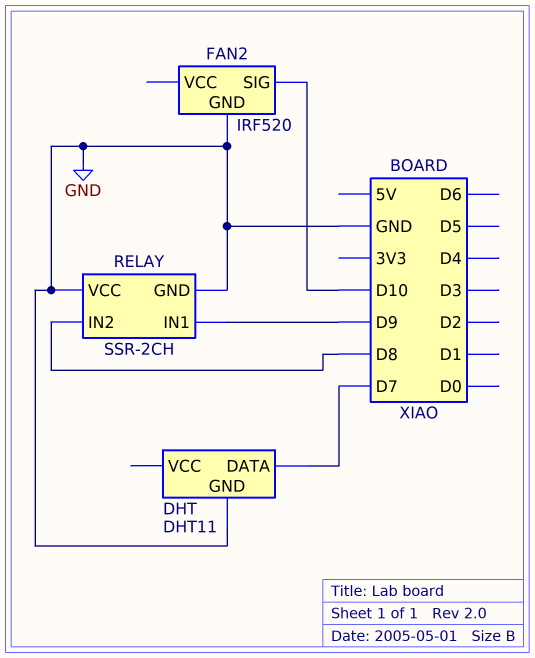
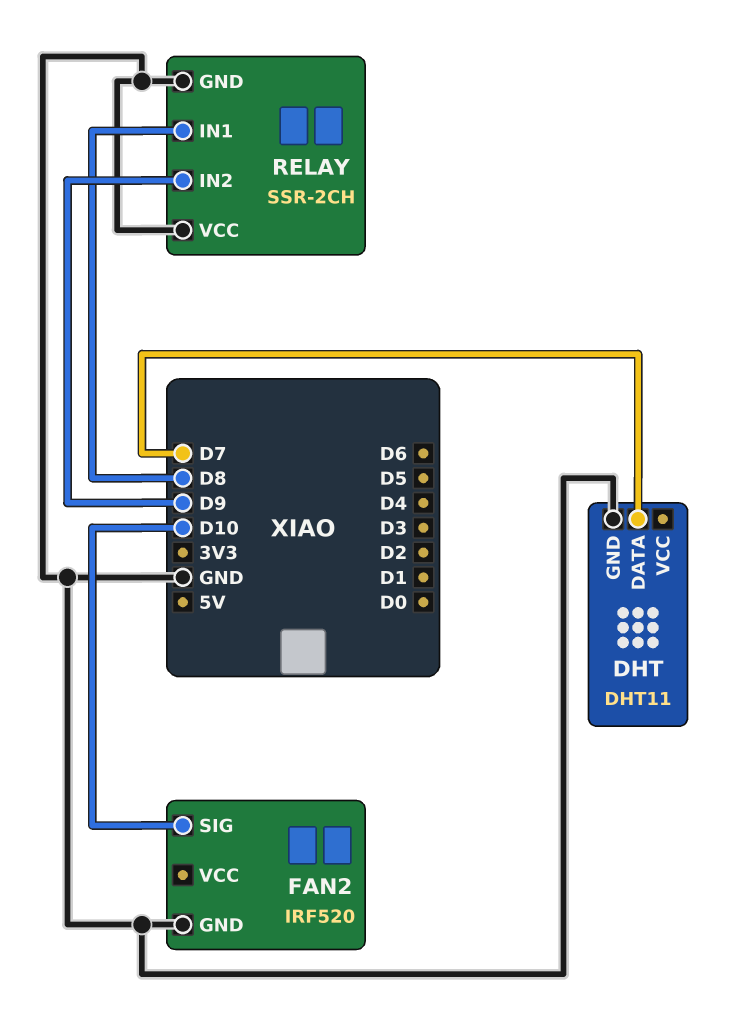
RELAY pin IN1: D9 -> D8
RELAY pin IN2: D8 -> D9

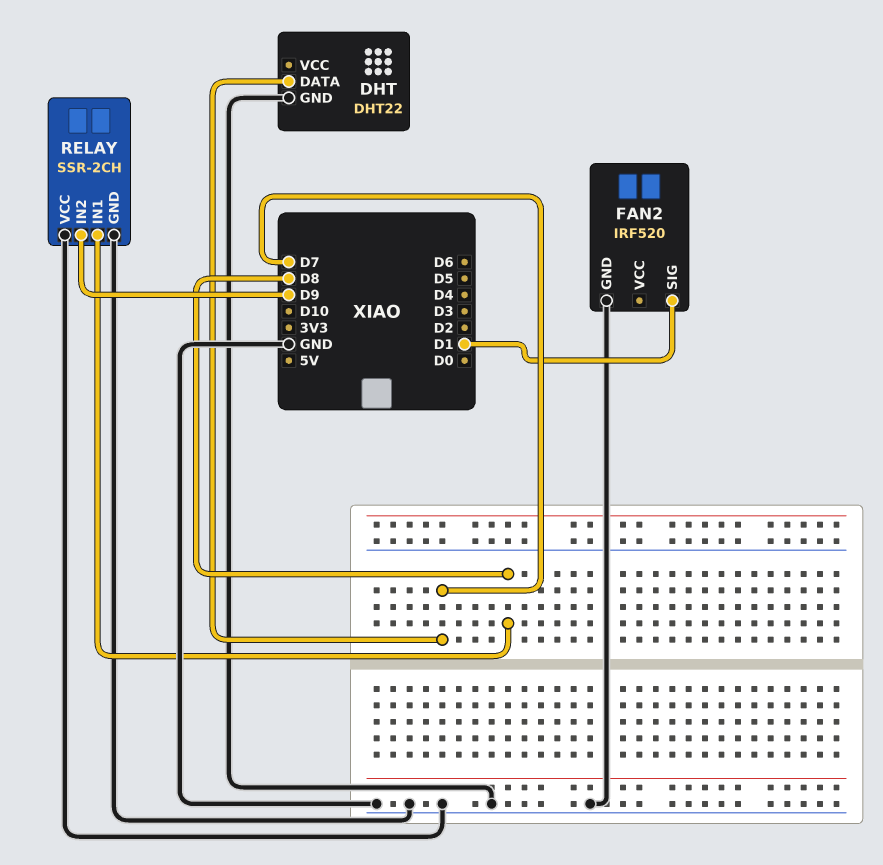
DHT: DHT11 -> DHT22
FAN2 pin SIG: D10 -> D1

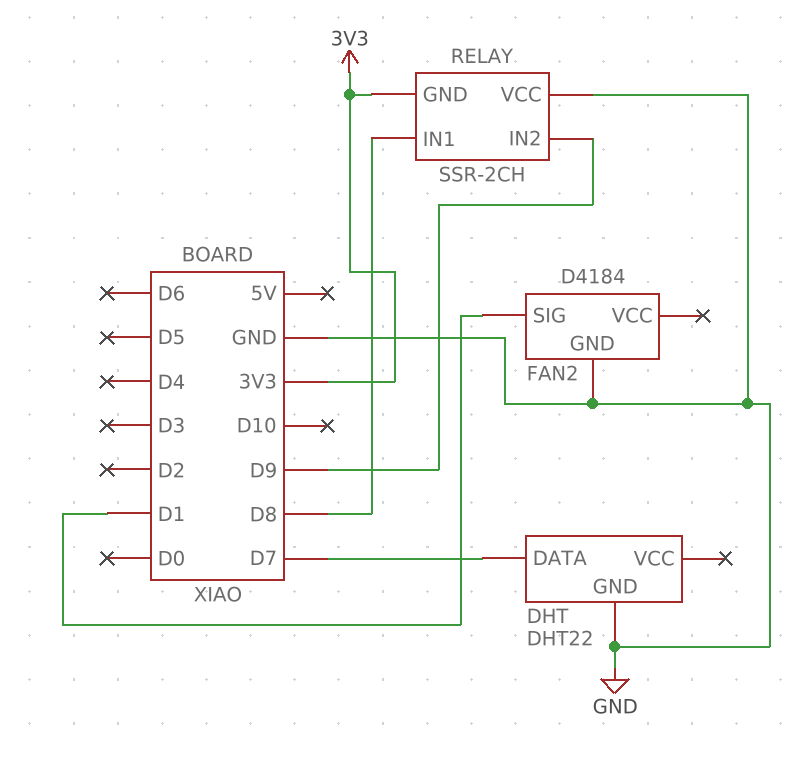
FAN2: IRF520 -> D4184
RELAY pin GND: GND -> 3V3

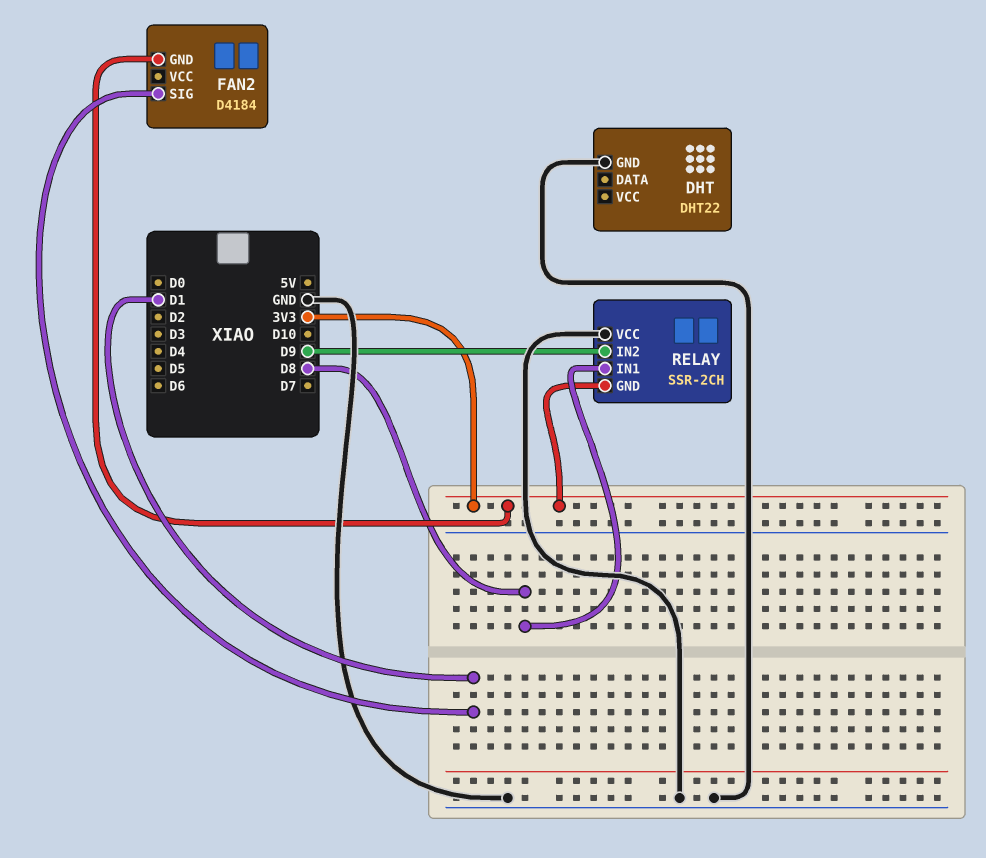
DHT pin DATA: D7 -> none
FAN2 pin GND: GND -> 3V3

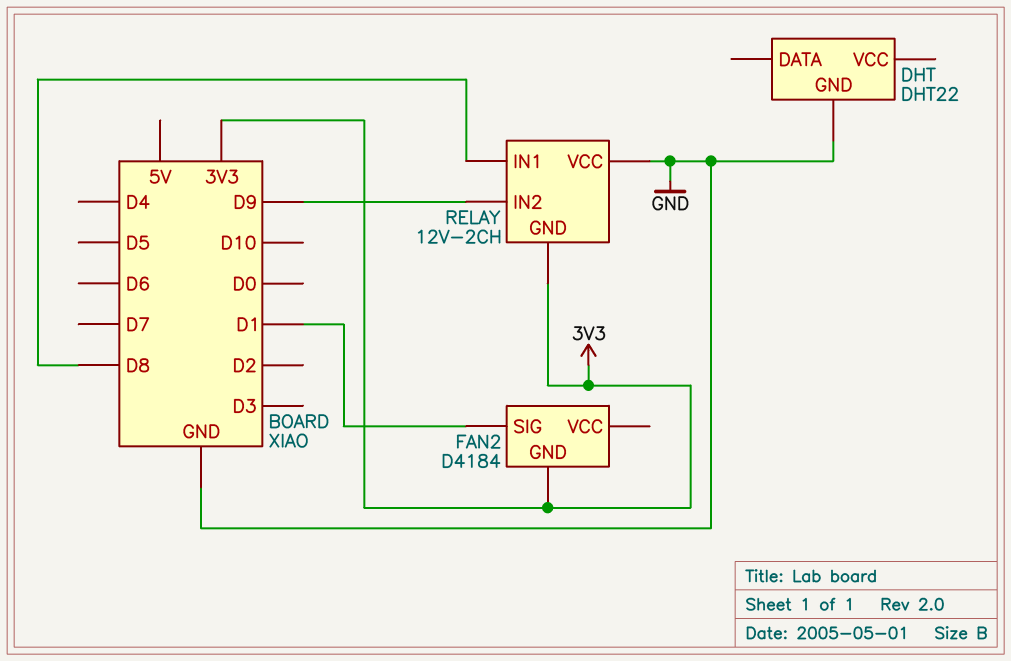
RELAY: SSR-2CH -> 12V-2CH

